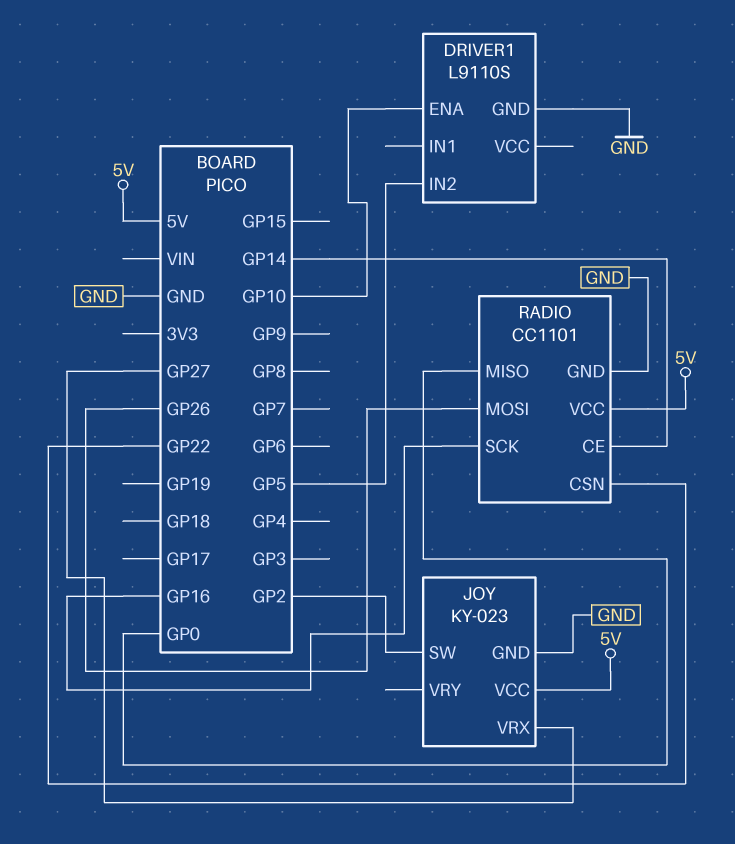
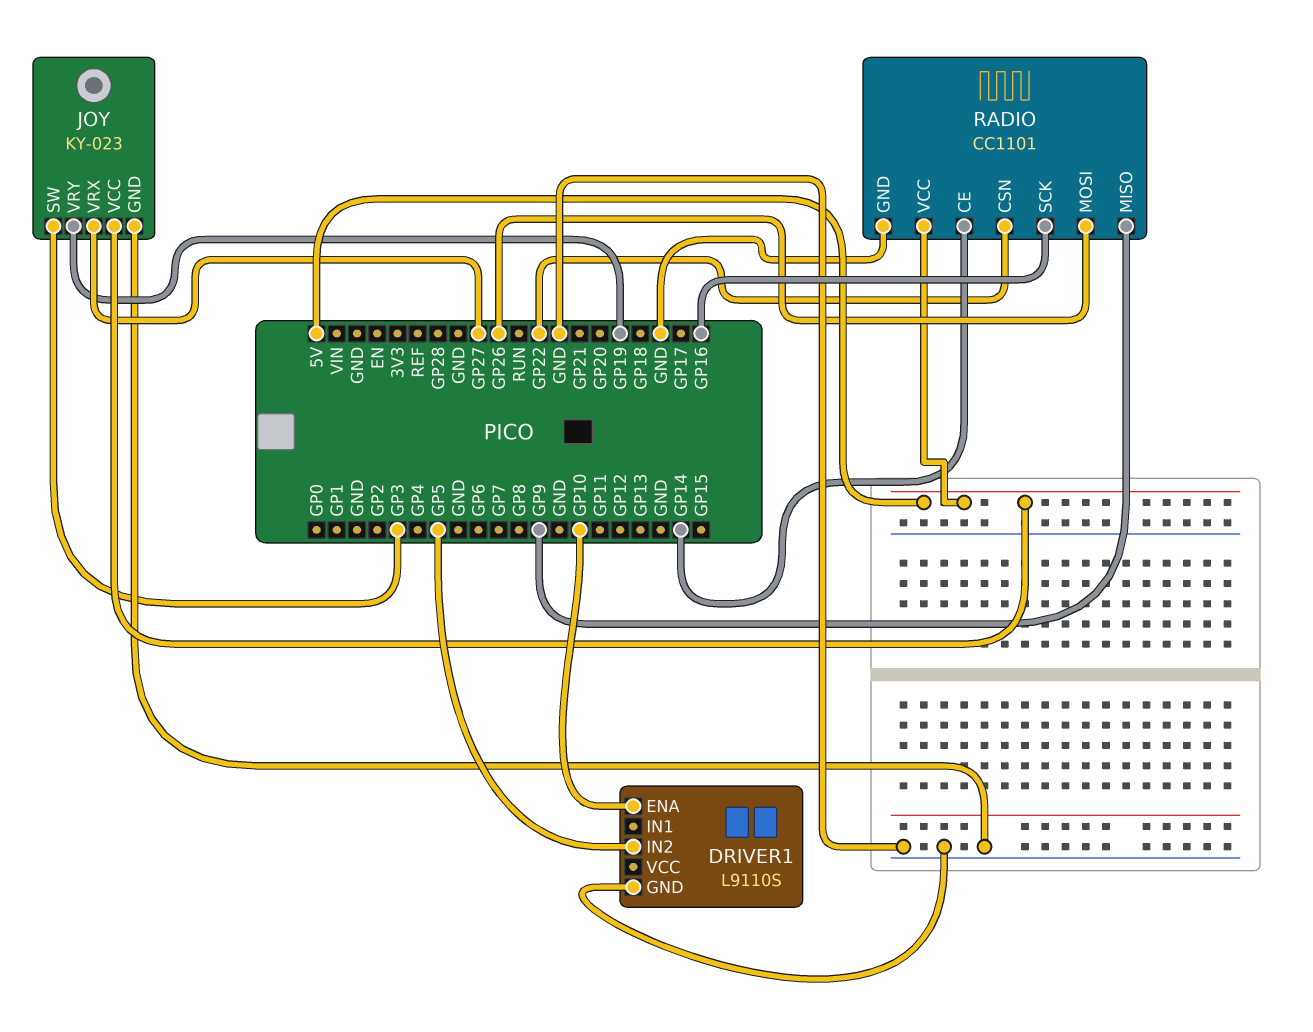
JOY pin SW: GP2 -> GP3
JOY pin VRY: none -> GP19
RADIO pin MISO: GP0 -> GP9

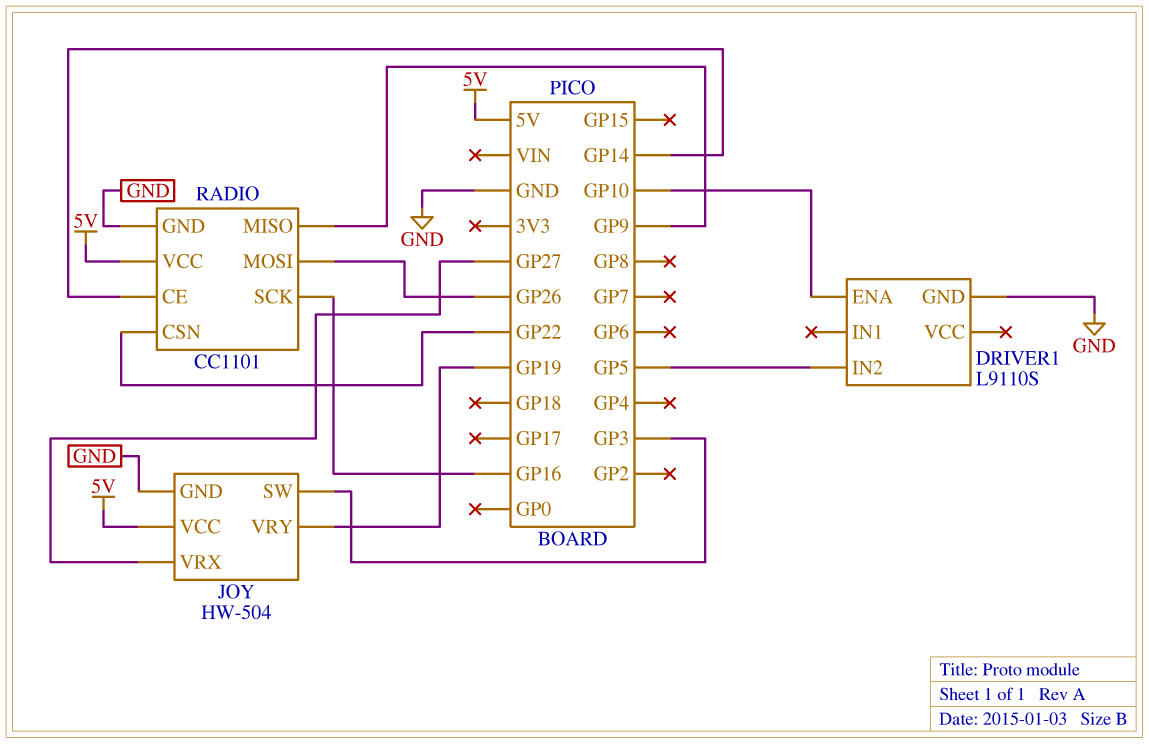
JOY: KY-023 -> HW-504

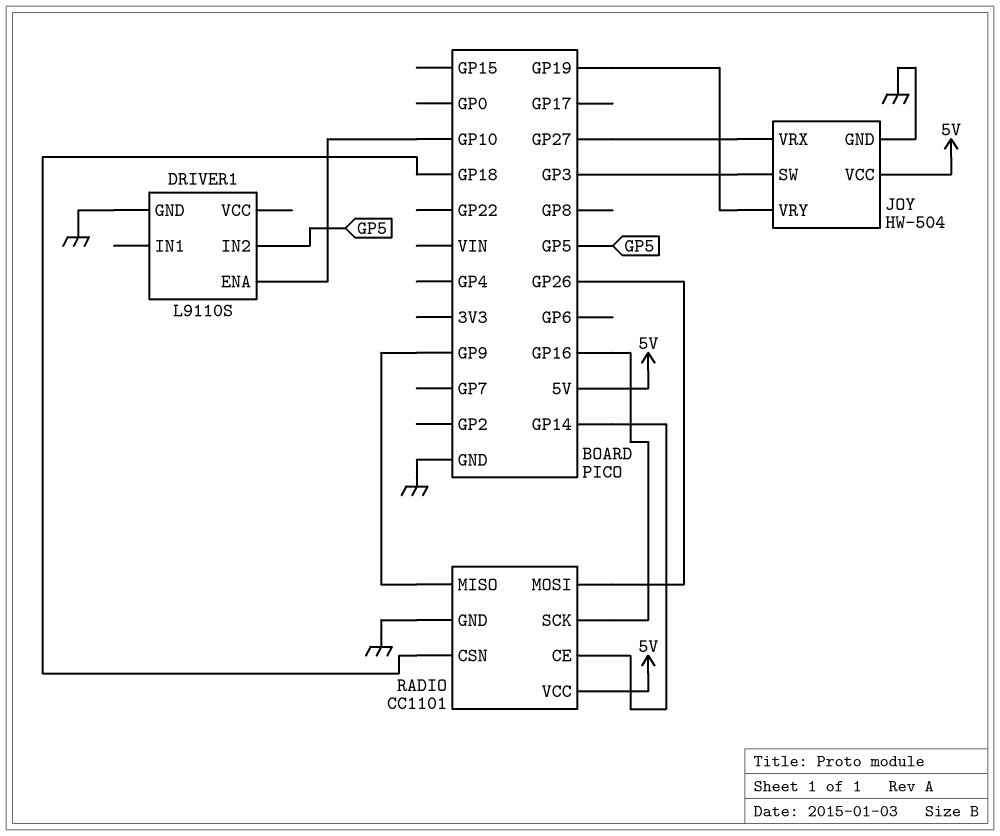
RADIO pin CSN: GP22 -> GP18

